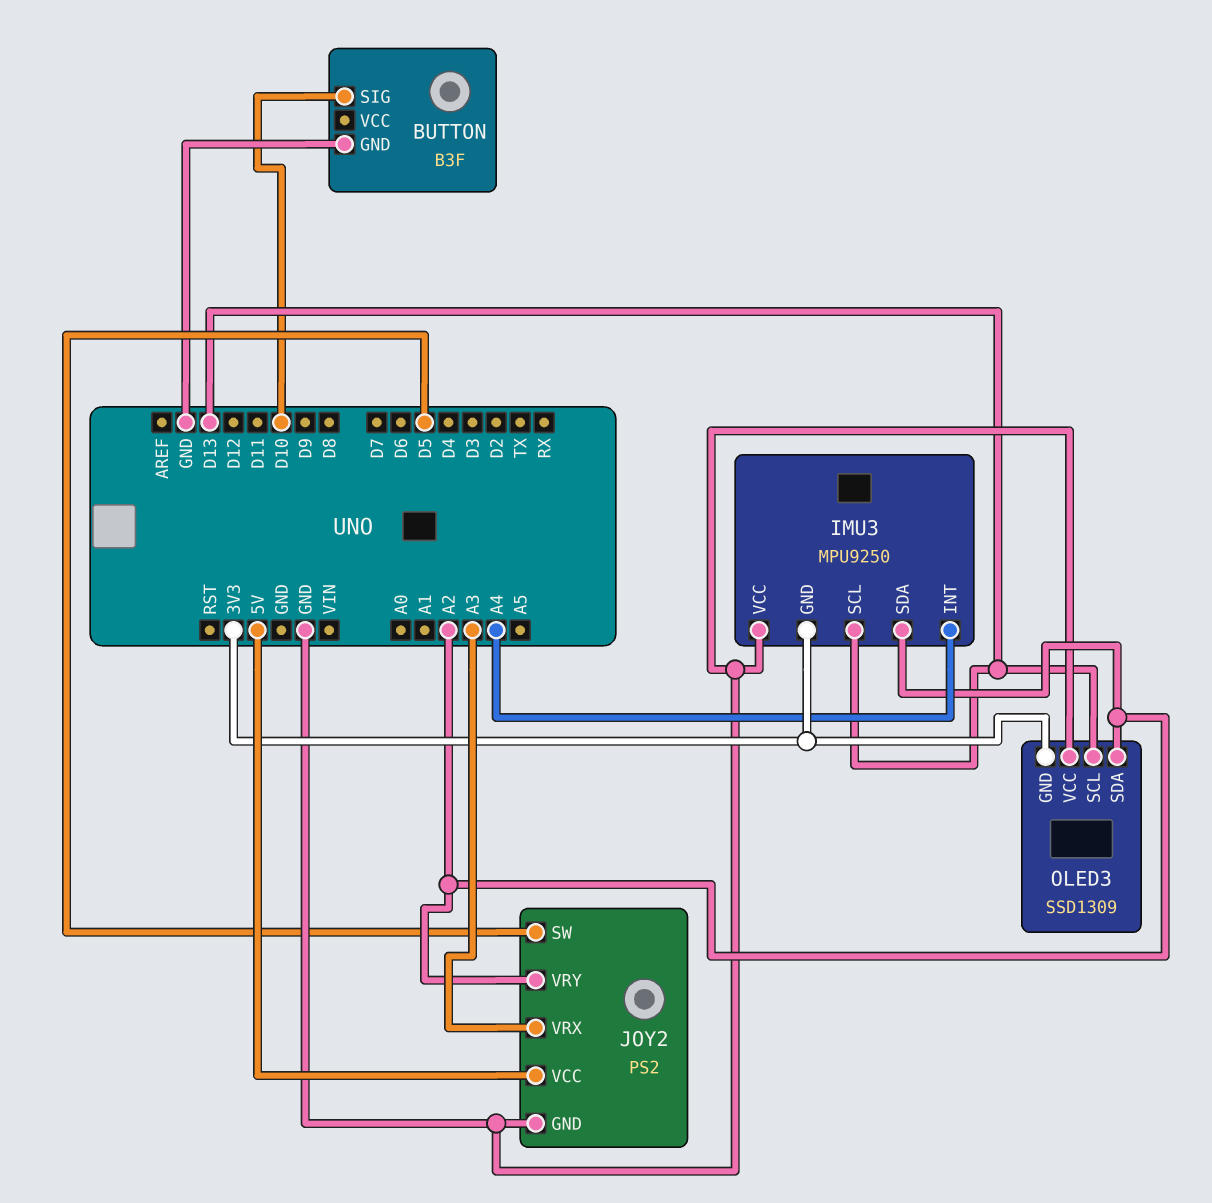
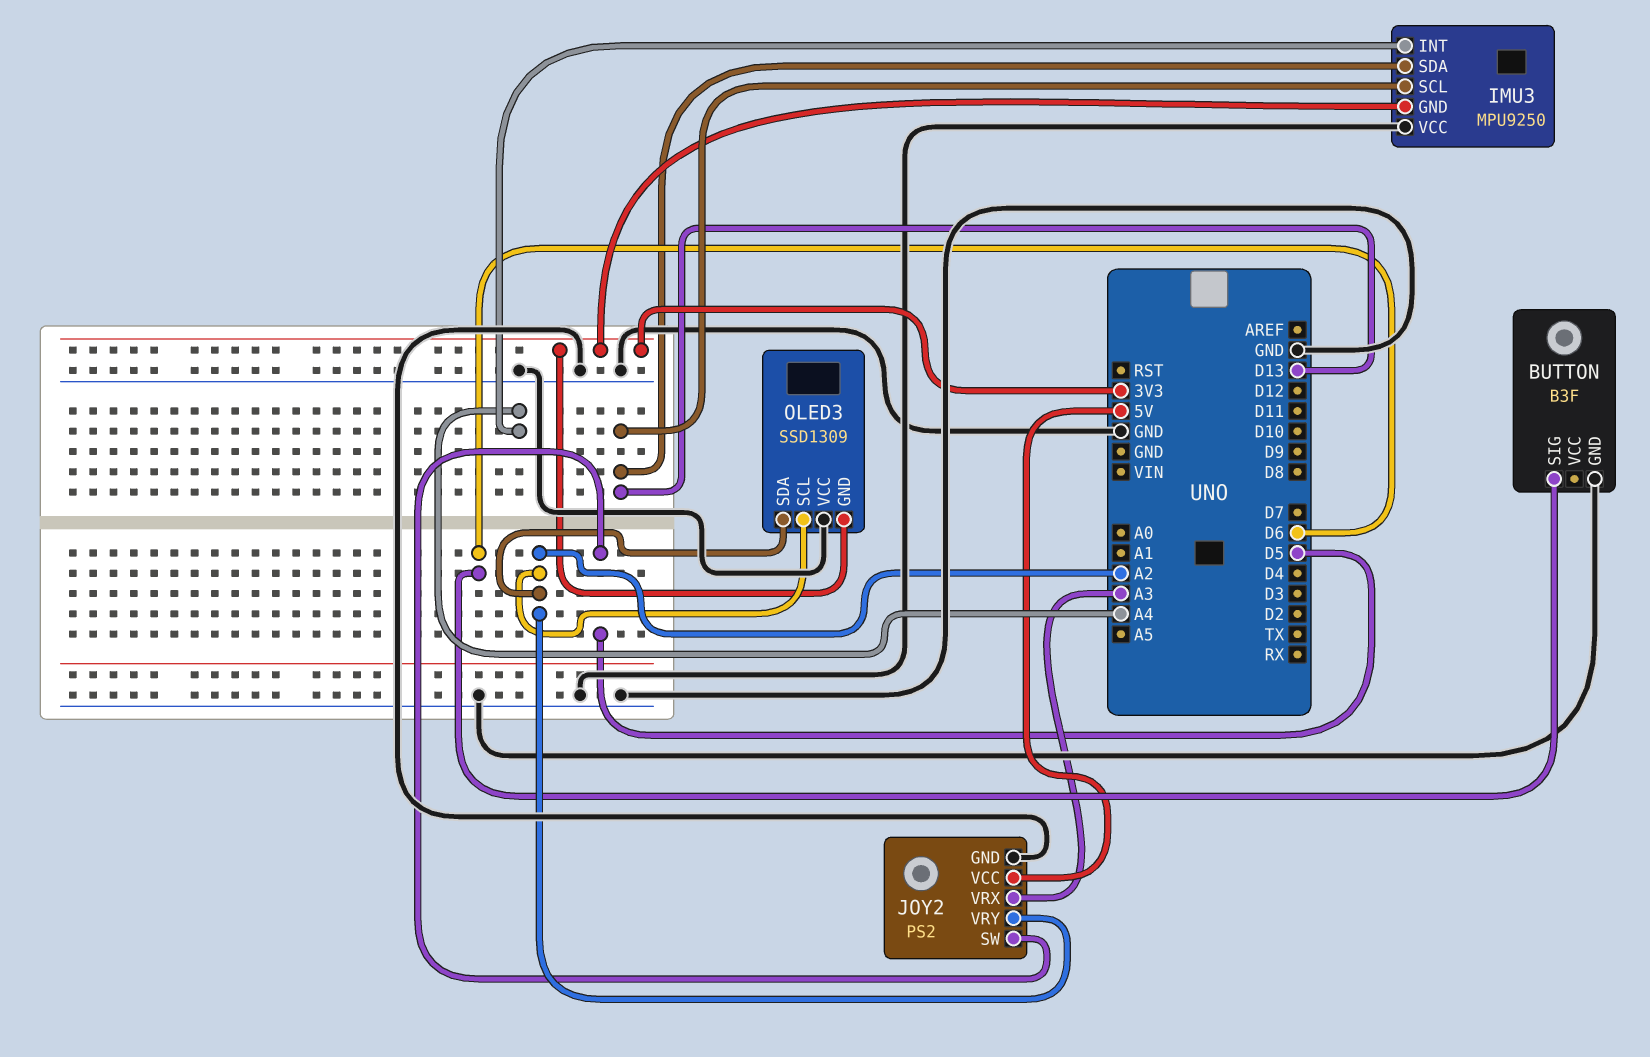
BUTTON pin SIG: D10 -> D6
IMU3 pin SDA: A2 -> D13
OLED3 pin SCL: D13 -> A2

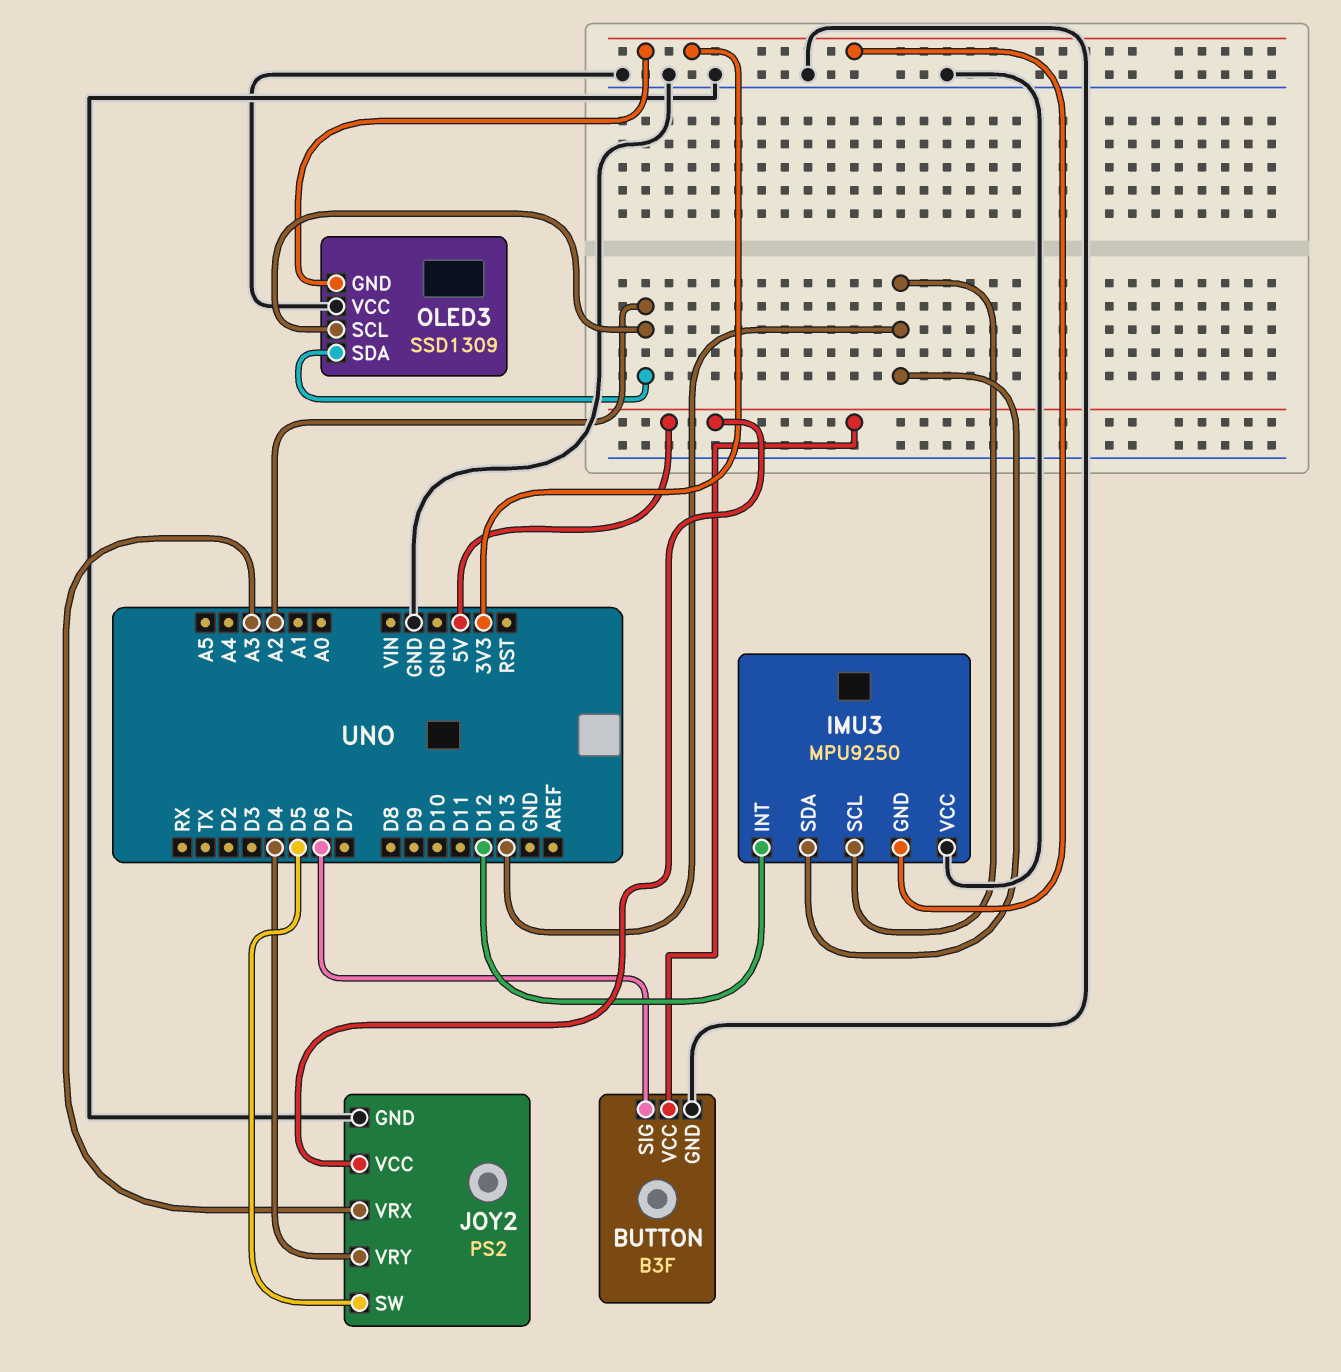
BUTTON pin VCC: none -> 5V
IMU3 pin INT: A4 -> D12
JOY2 pin VRY: A2 -> D4

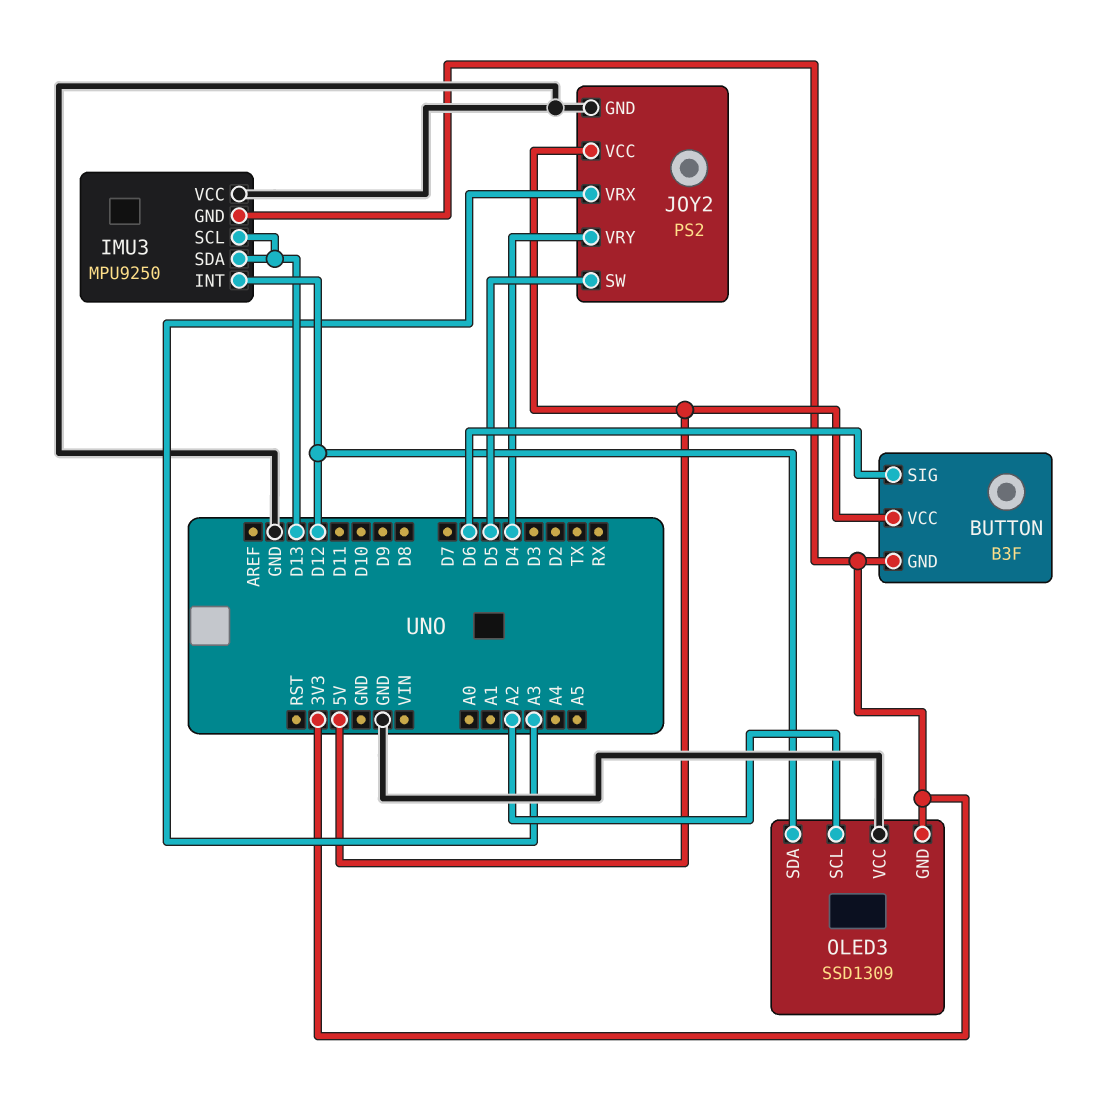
BUTTON pin GND: GND -> 3V3
OLED3 pin SDA: A2 -> D12

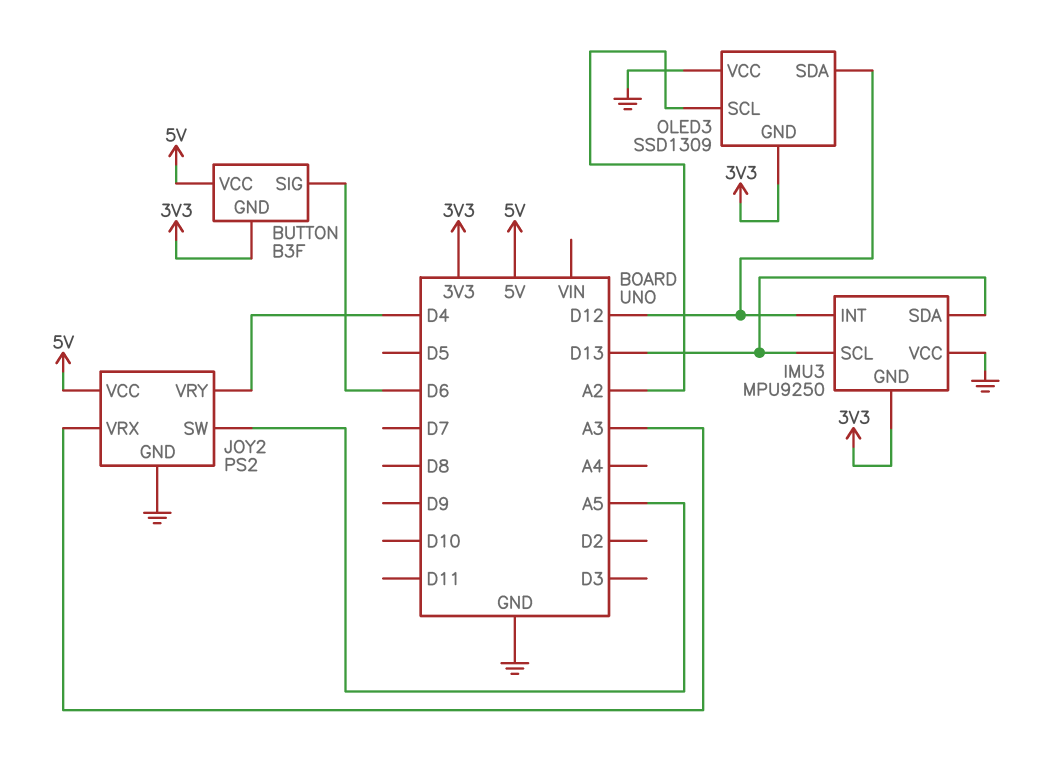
JOY2 pin SW: D5 -> A5

